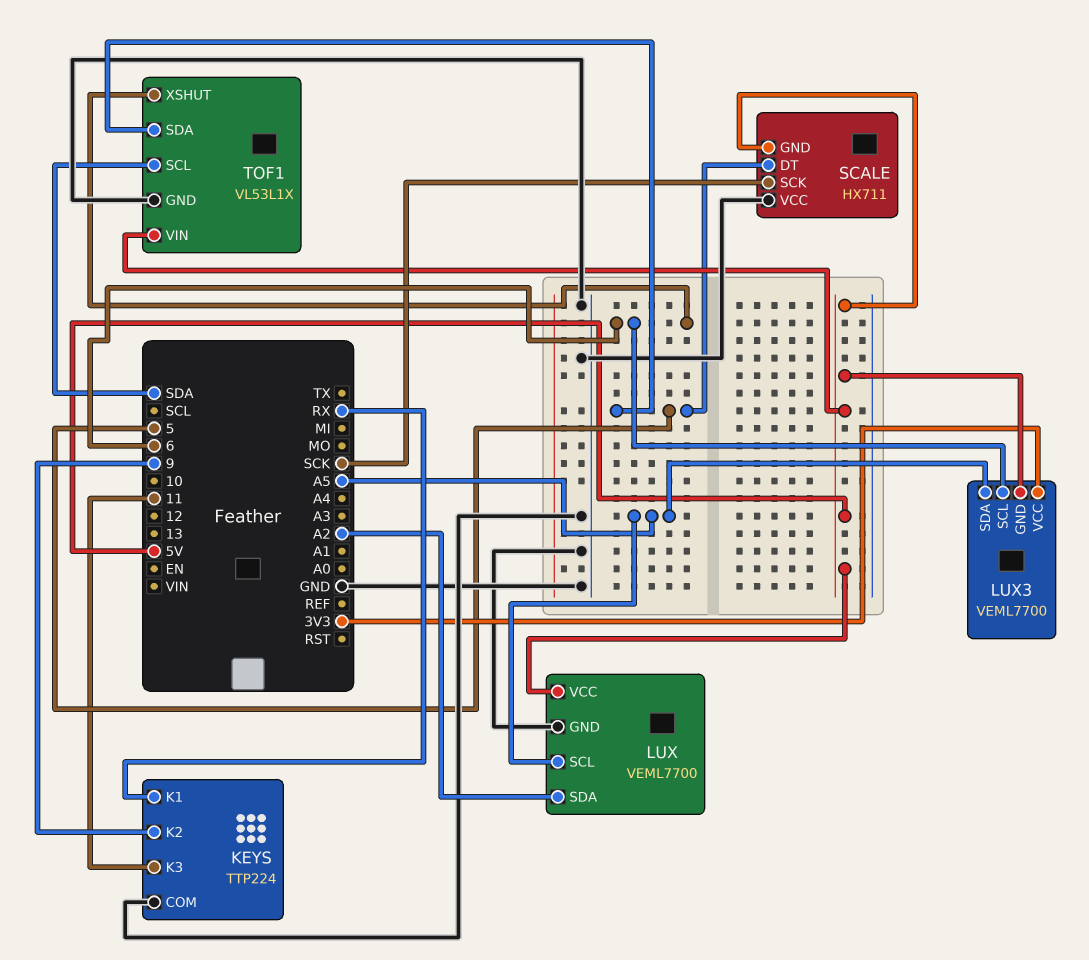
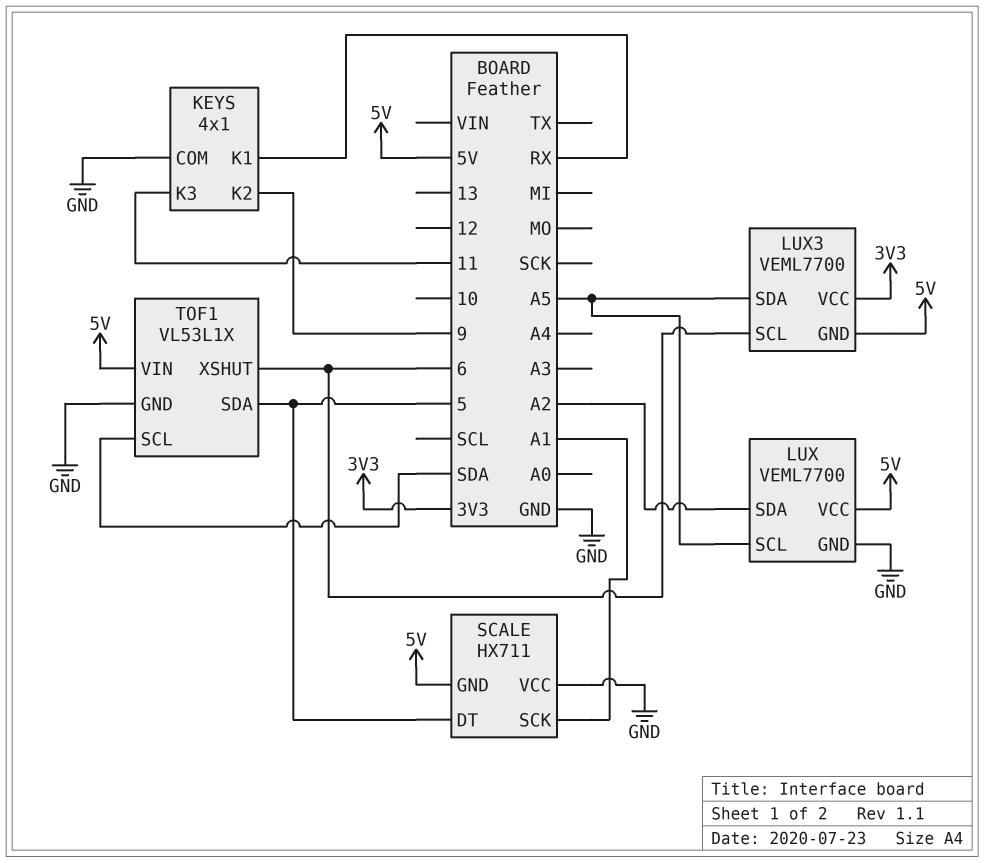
KEYS: TTP224 -> 4x1
SCALE pin SCK: SCK -> A1

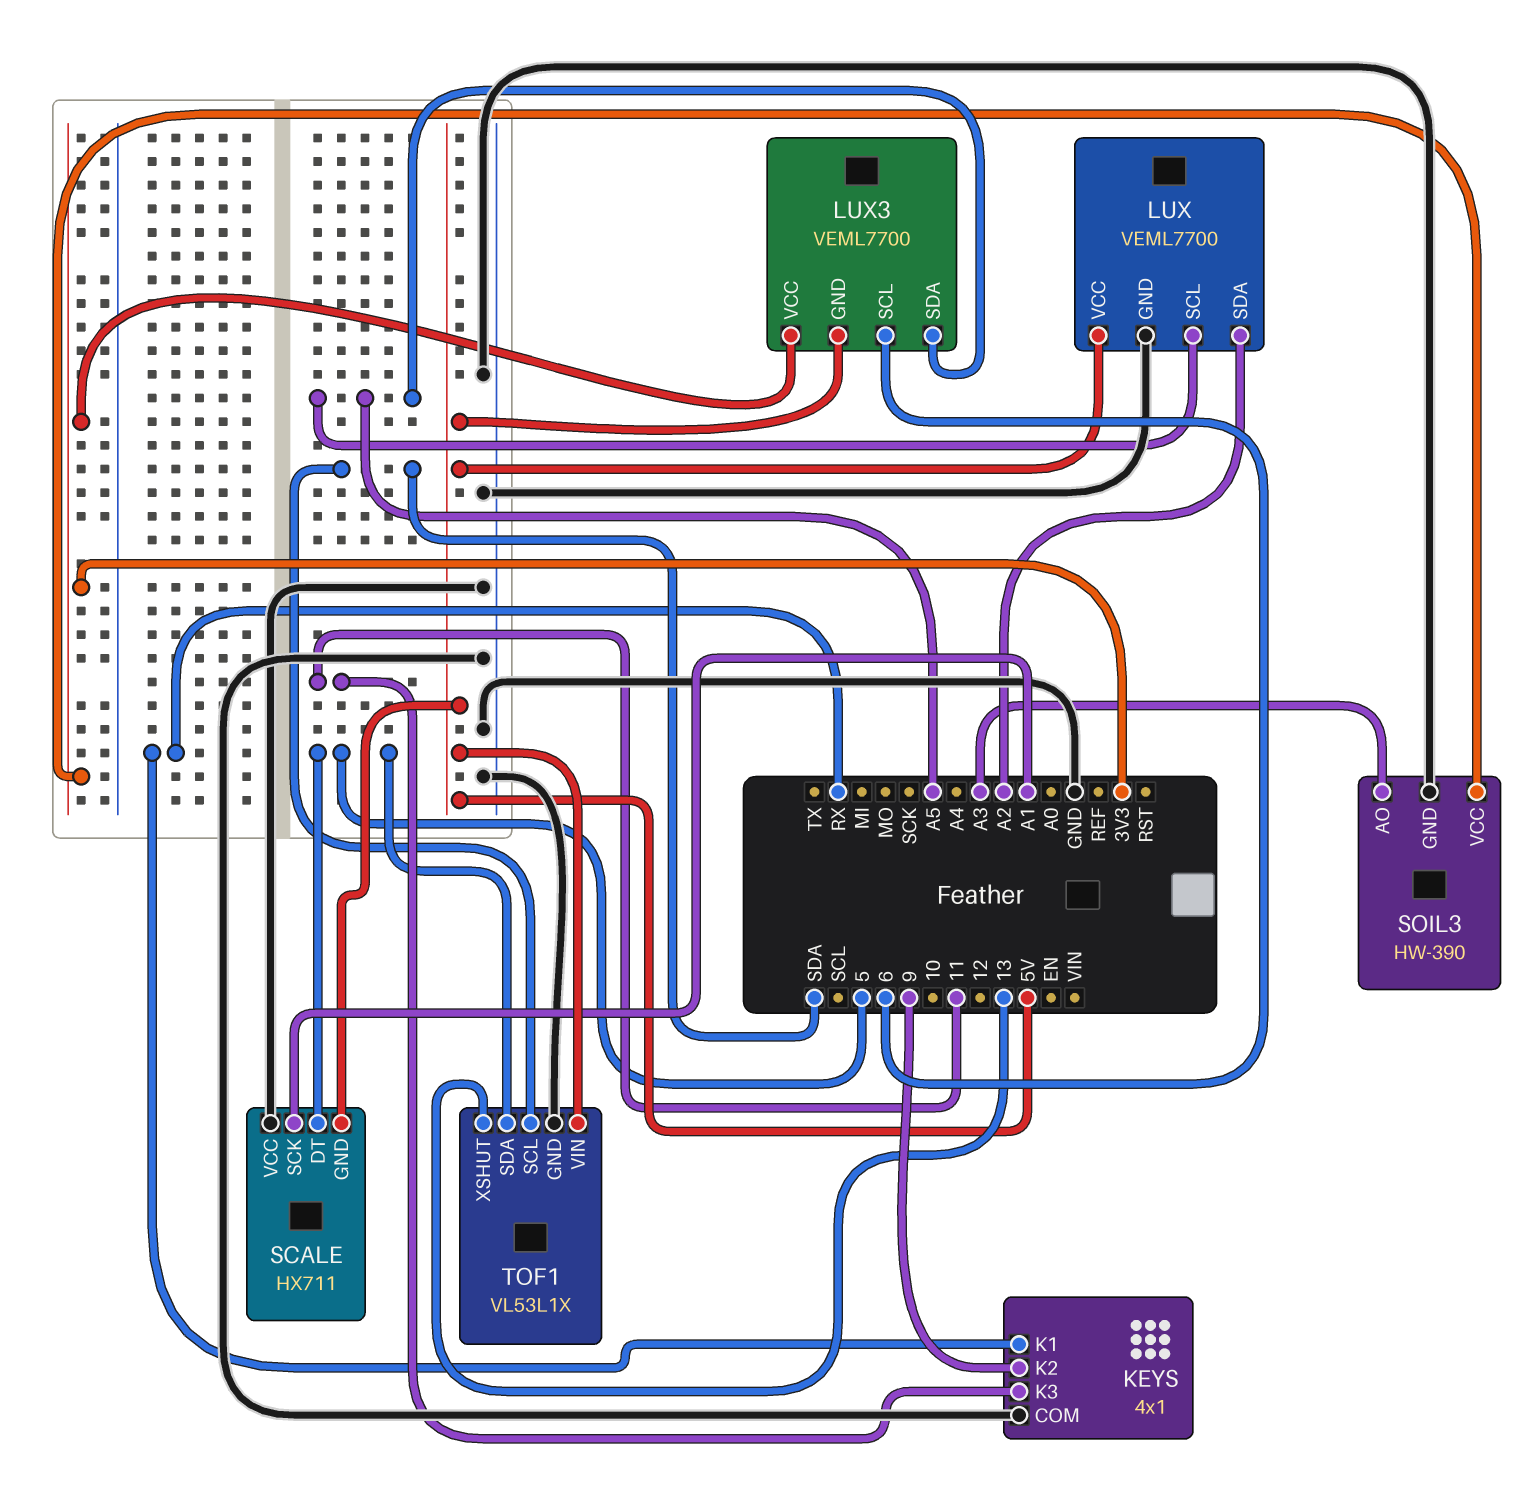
SOIL3: none -> HW-390
SOIL3 pin AO: none -> A3
SOIL3 pin GND: none -> GND
SOIL3 pin VCC: none -> 3V3
TOF1 pin XSHUT: 6 -> 13

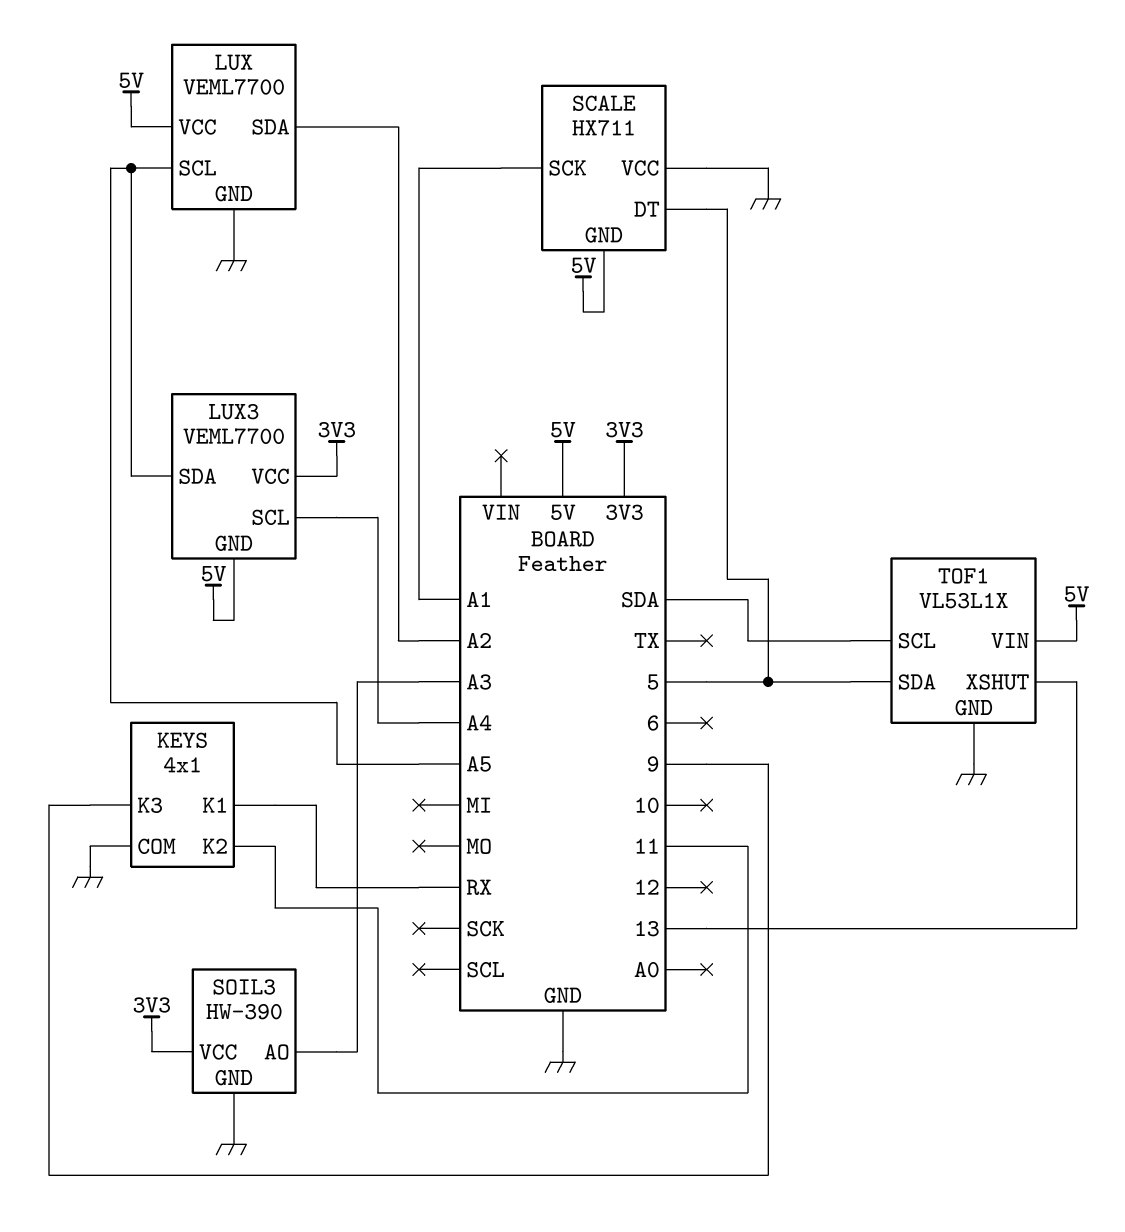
KEYS pin K2: 9 -> 11
KEYS pin K3: 11 -> 9
LUX3 pin SCL: 6 -> A4

